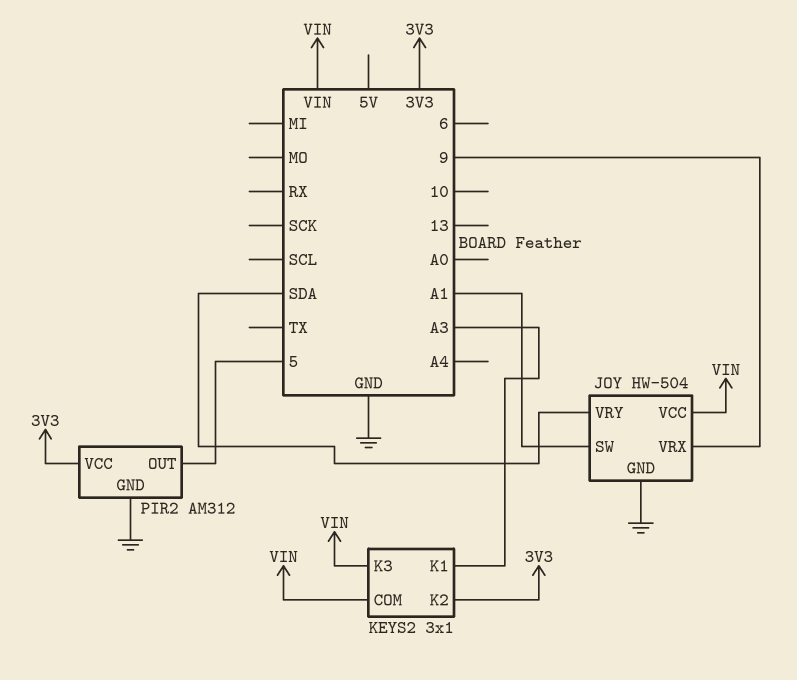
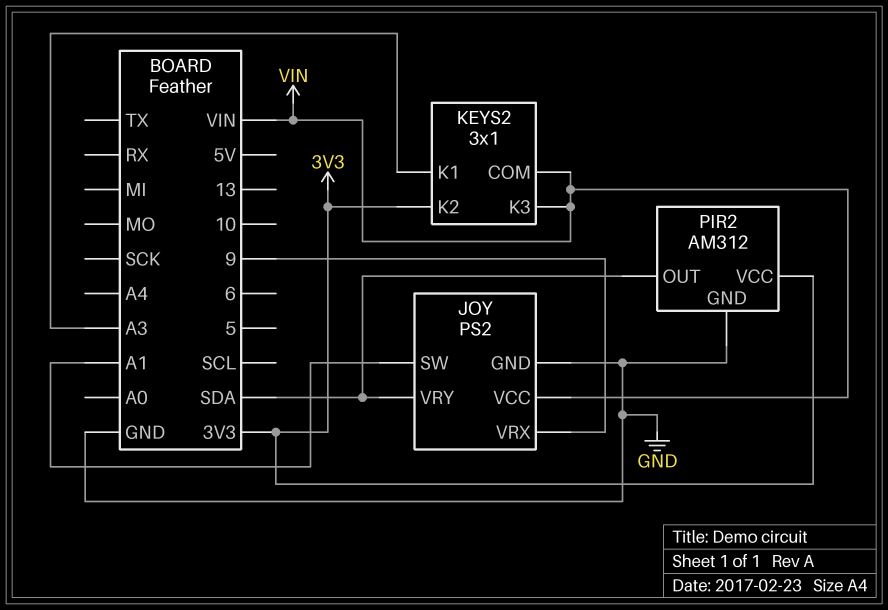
JOY: HW-504 -> PS2
PIR2 pin OUT: 5 -> SDA

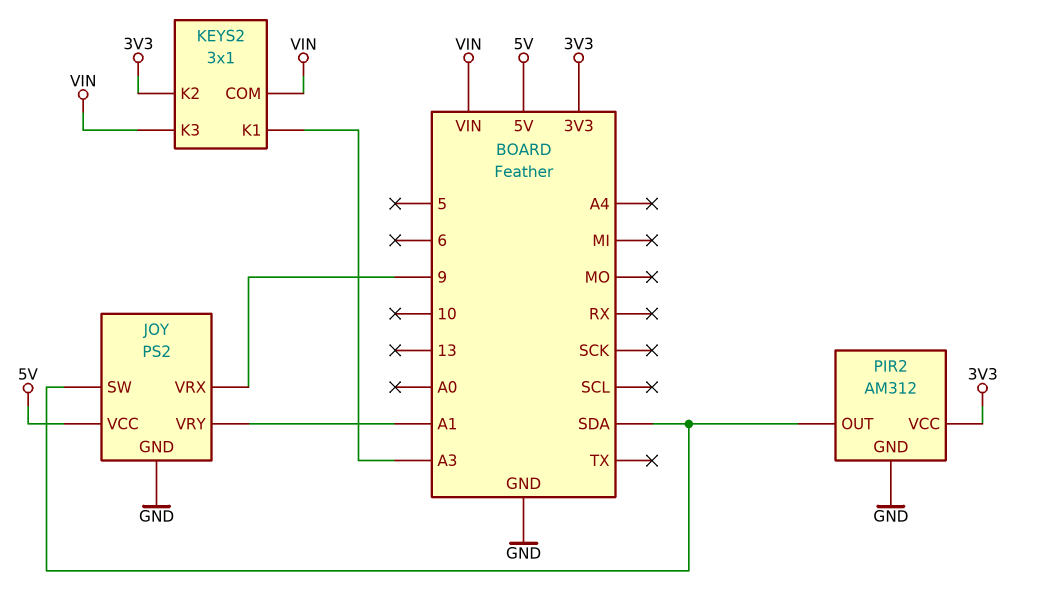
JOY pin SW: A1 -> SDA
JOY pin VCC: VIN -> 5V
JOY pin VRY: SDA -> A1

